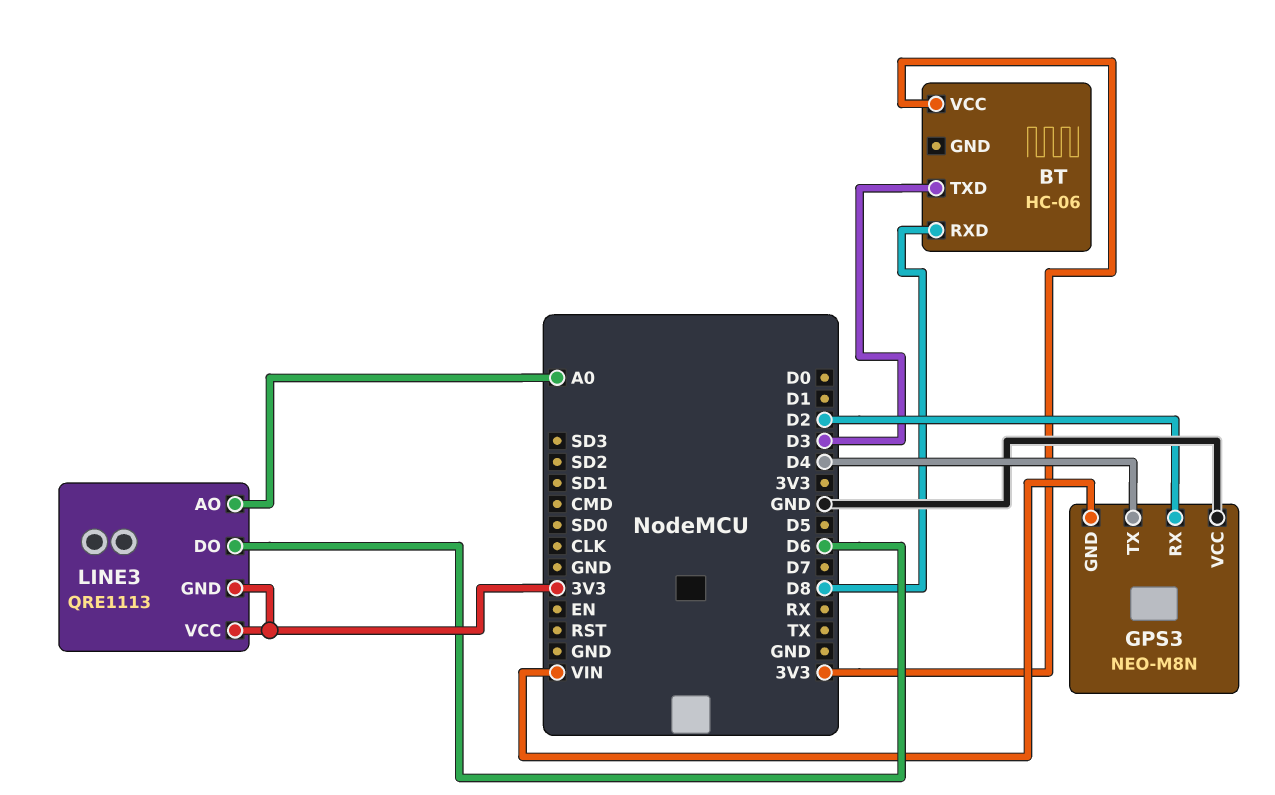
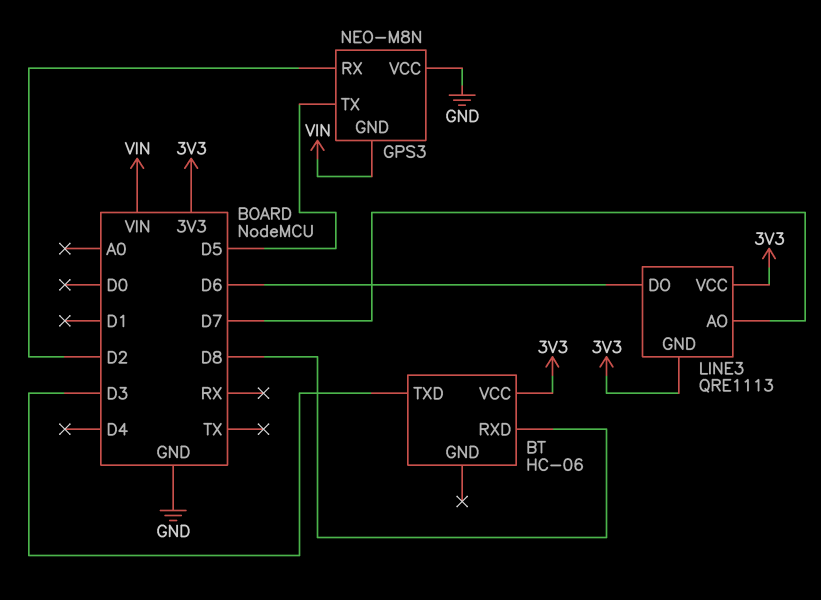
GPS3 pin TX: D4 -> D5
LINE3 pin AO: A0 -> D7

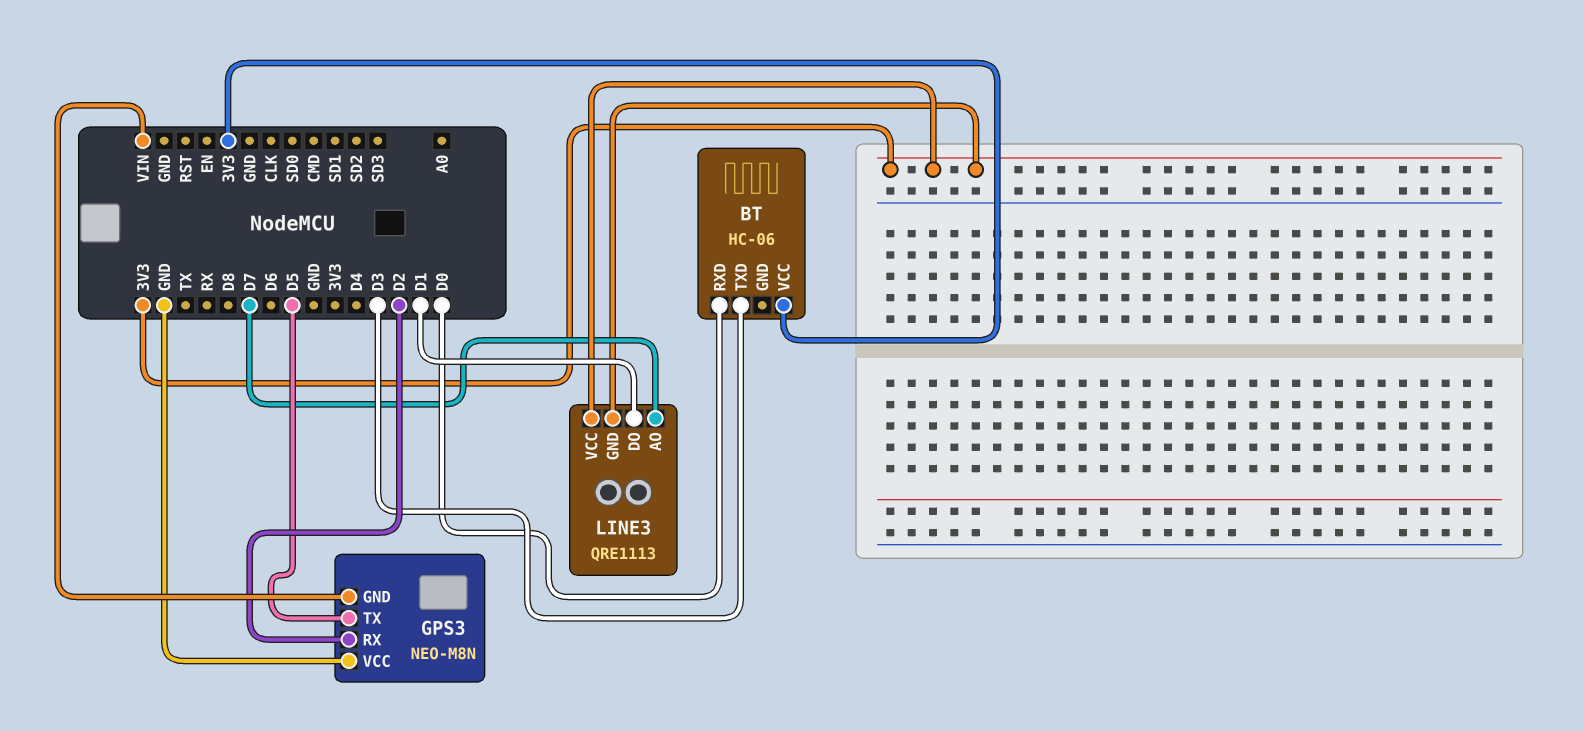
BT pin RXD: D8 -> D0
LINE3 pin DO: D6 -> D1

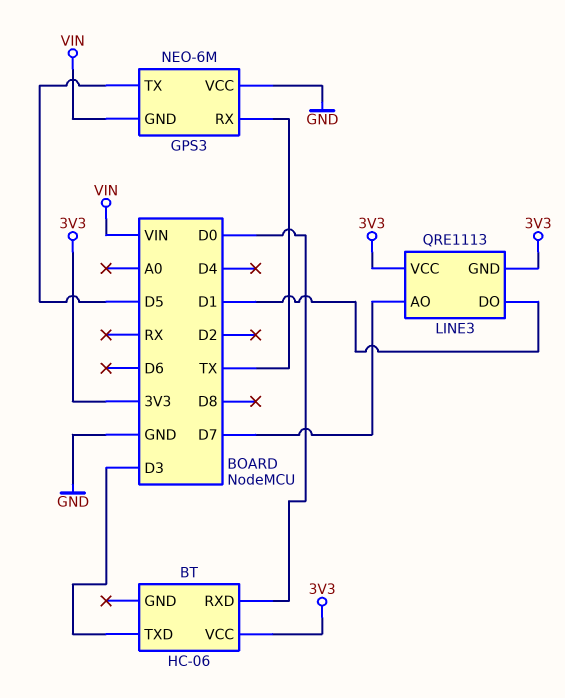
GPS3: NEO-M8N -> NEO-6M
GPS3 pin RX: D2 -> TX

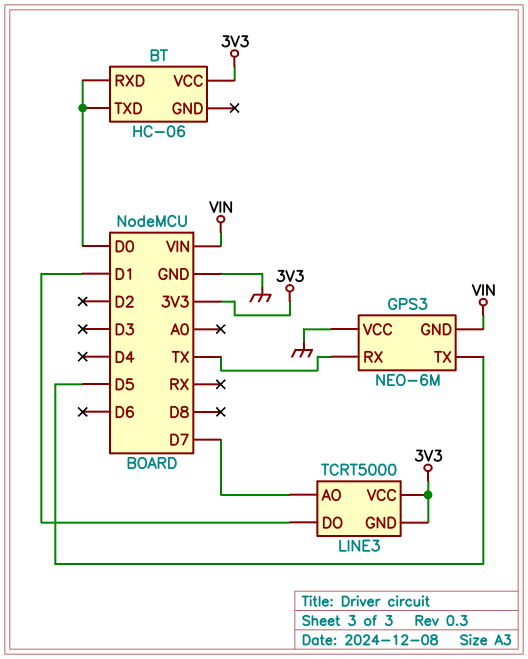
BT pin TXD: D3 -> D0
LINE3: QRE1113 -> TCRT5000

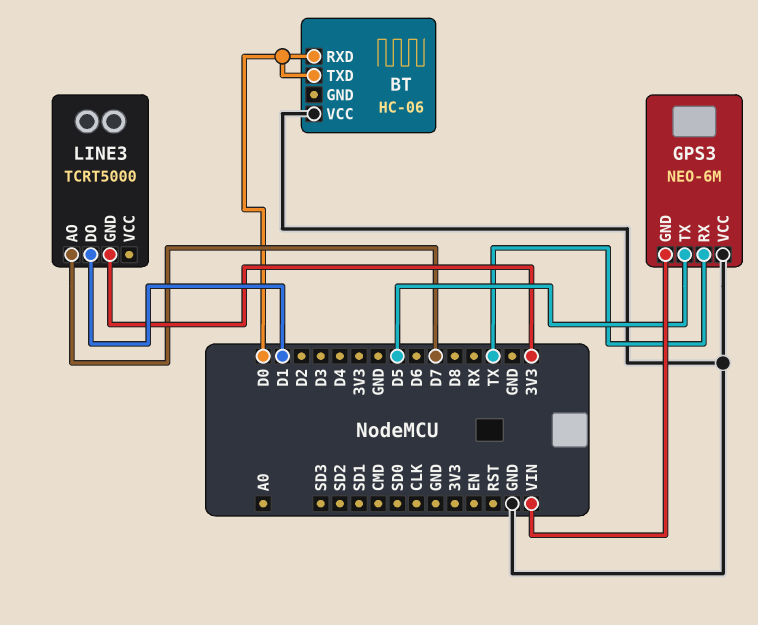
BT pin VCC: 3V3 -> GND
LINE3 pin VCC: 3V3 -> none

